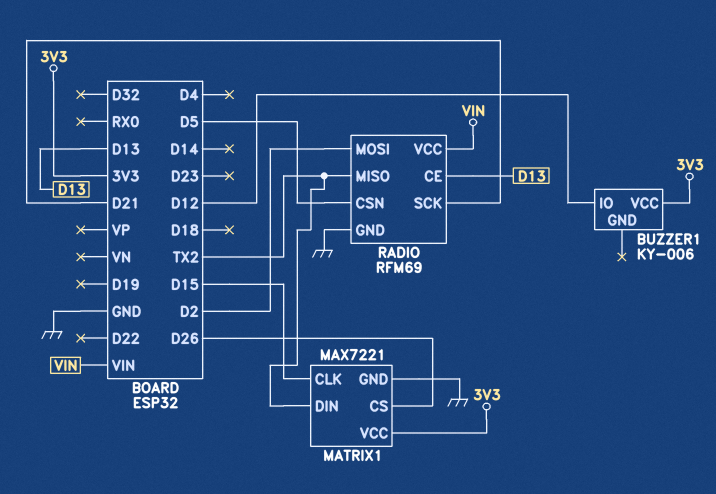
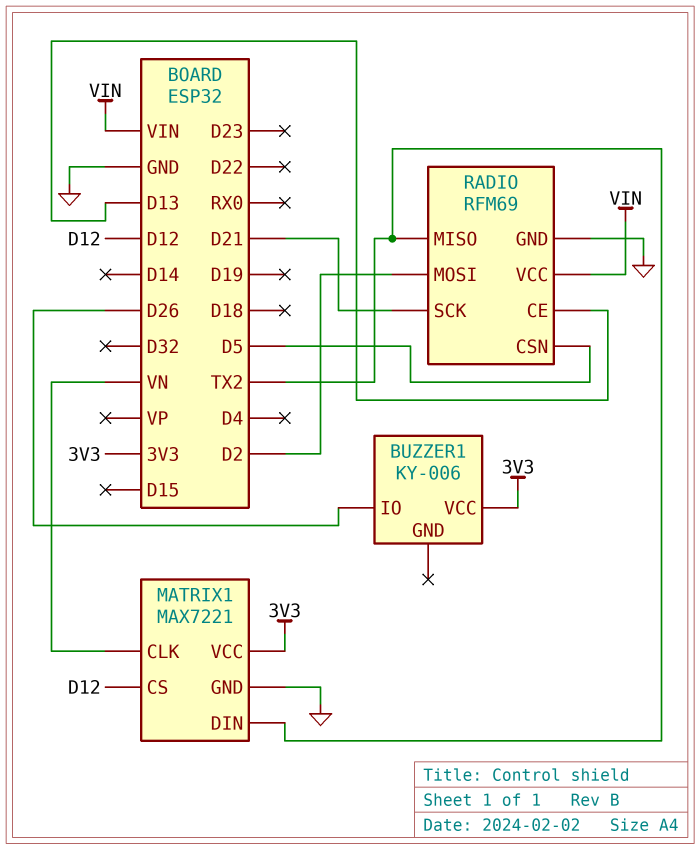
BUZZER1 pin IO: D12 -> D26
MATRIX1 pin CLK: D15 -> VN
MATRIX1 pin CS: D26 -> D12

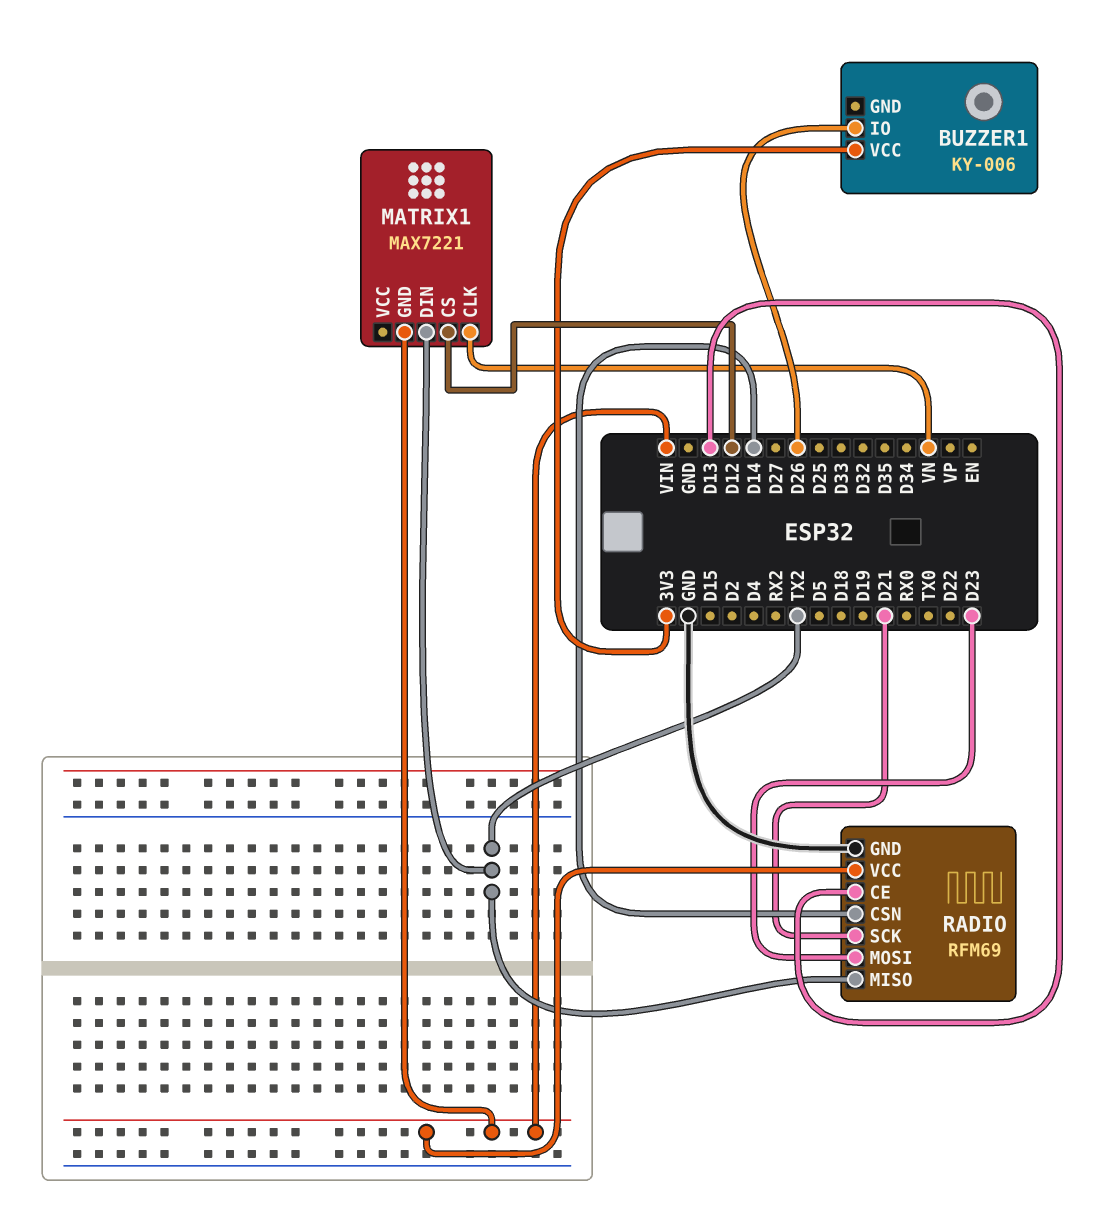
MATRIX1 pin GND: GND -> VIN
MATRIX1 pin VCC: 3V3 -> none
RADIO pin CSN: D5 -> D14
RADIO pin MOSI: D2 -> D23

